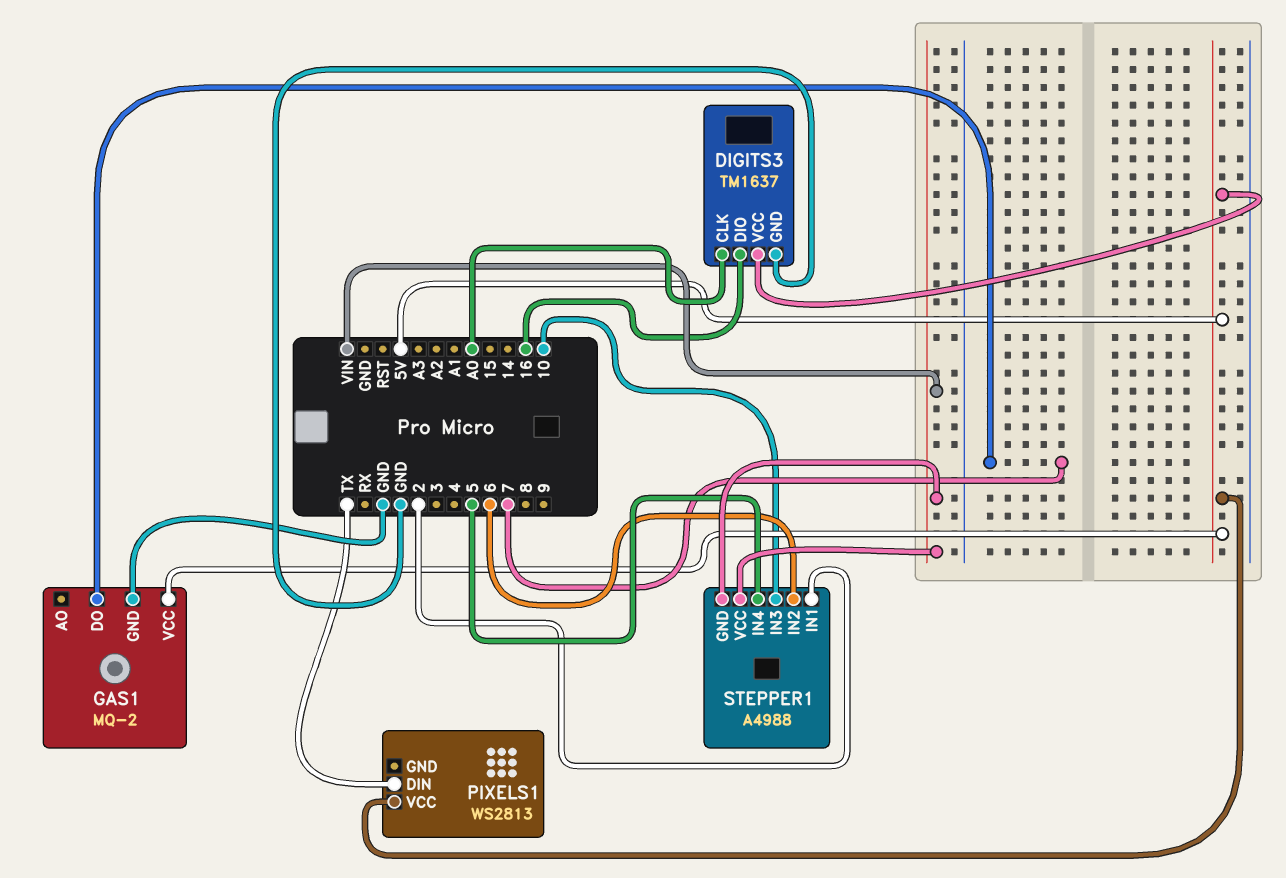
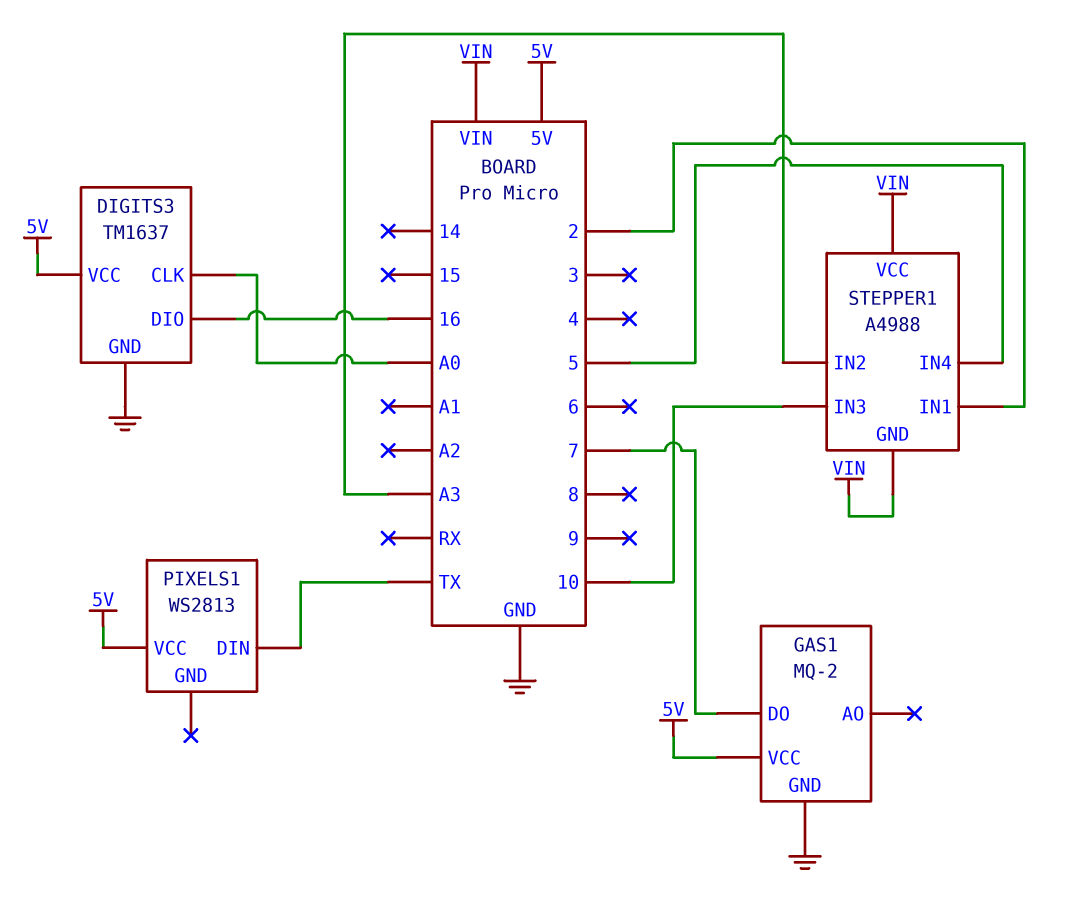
STEPPER1 pin IN2: 6 -> A3

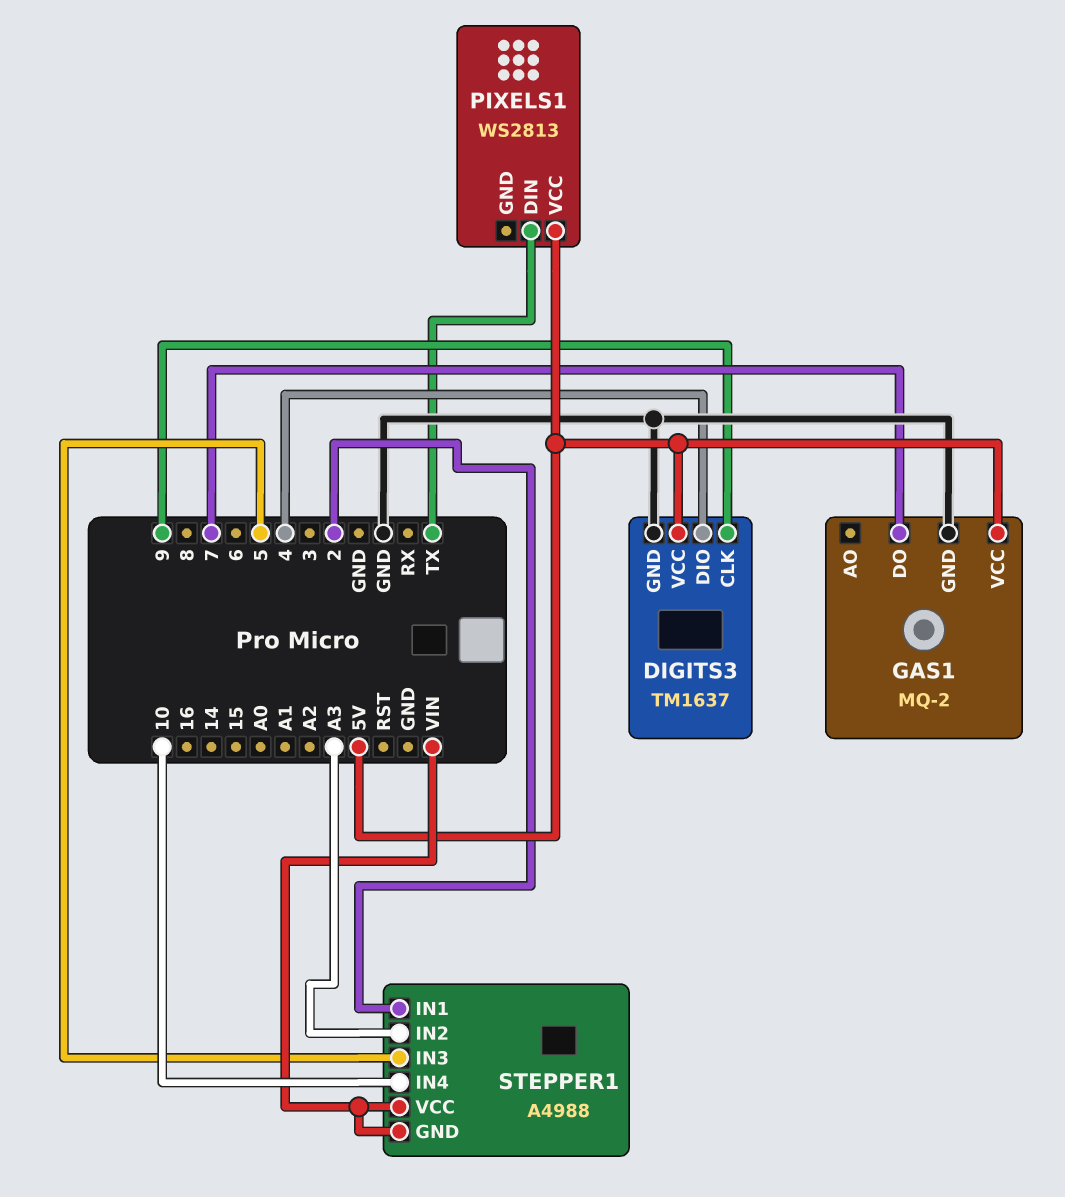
DIGITS3 pin CLK: A0 -> 9
DIGITS3 pin DIO: 16 -> 4
STEPPER1 pin IN3: 10 -> 5
STEPPER1 pin IN4: 5 -> 10

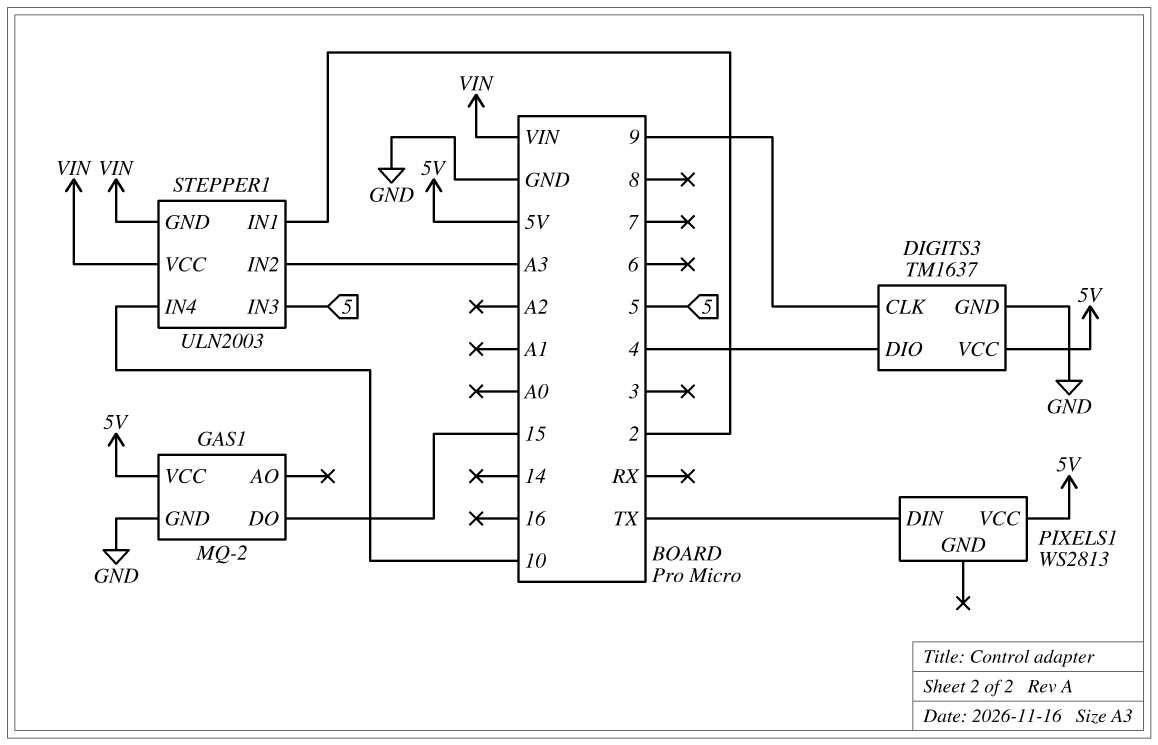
GAS1 pin DO: 7 -> 15
STEPPER1: A4988 -> ULN2003

